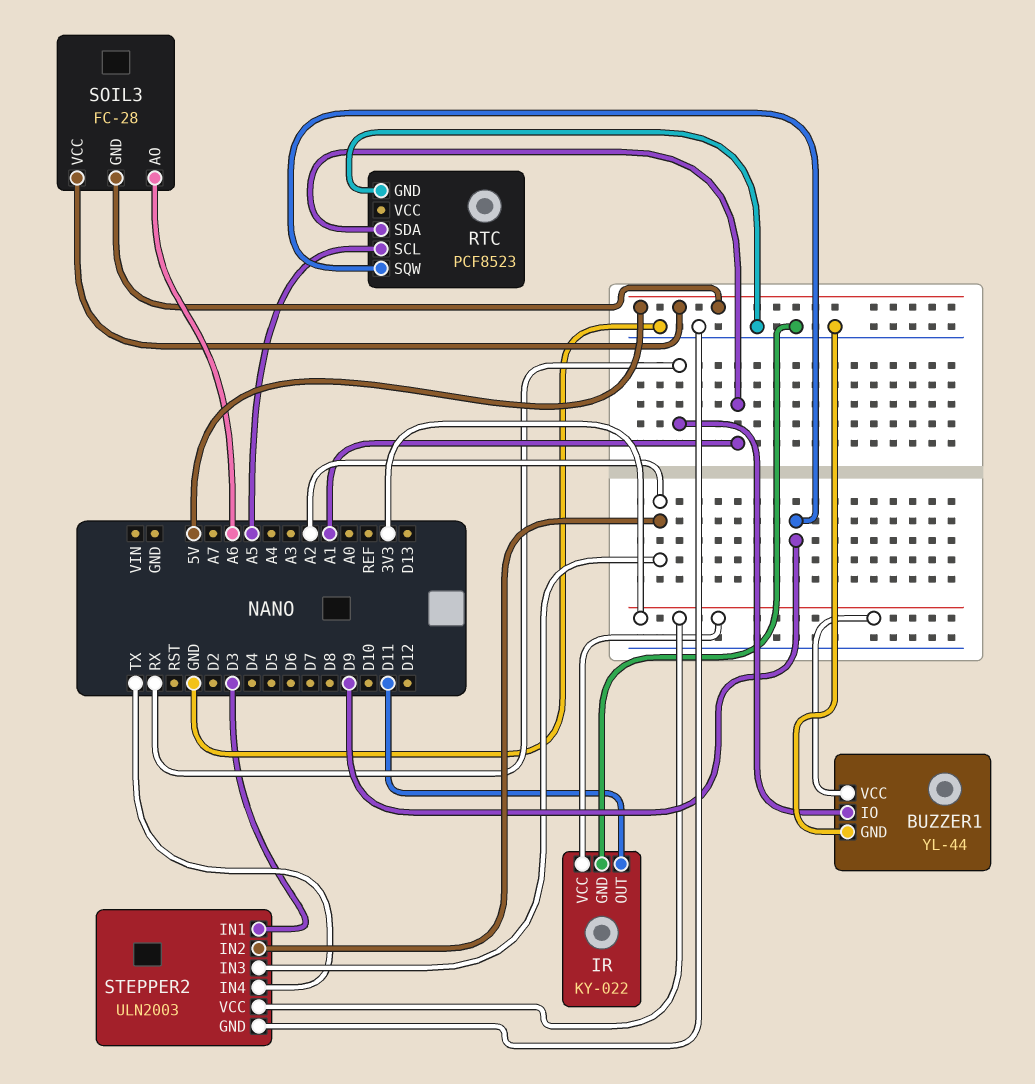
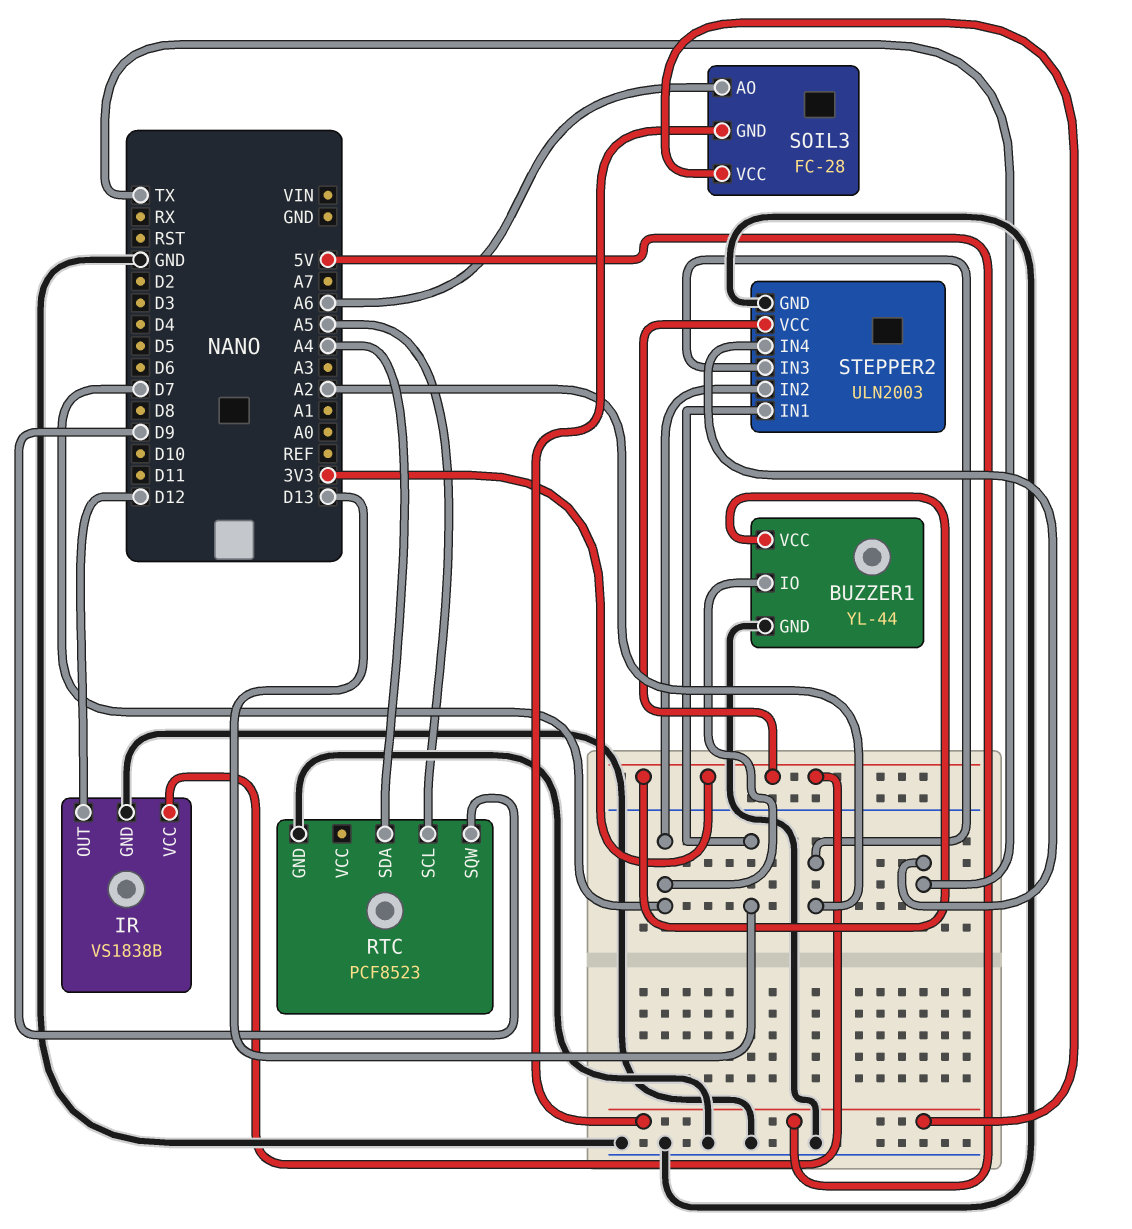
BUZZER1 pin IO: RX -> D7
IR: KY-022 -> VS1838B
IR pin OUT: D11 -> D12
RTC pin SDA: A1 -> A4
STEPPER2 pin IN1: D3 -> D13
STEPPER2 pin IN2: A2 -> D7

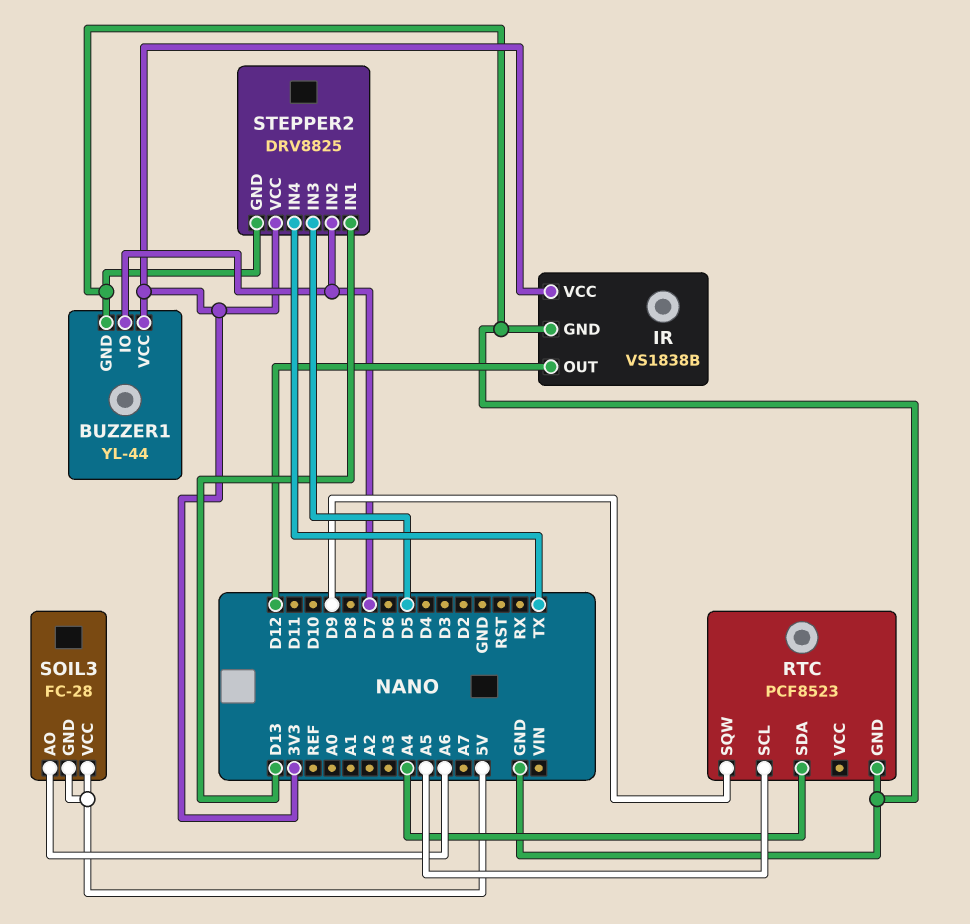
STEPPER2: ULN2003 -> DRV8825
STEPPER2 pin IN3: A2 -> D5

